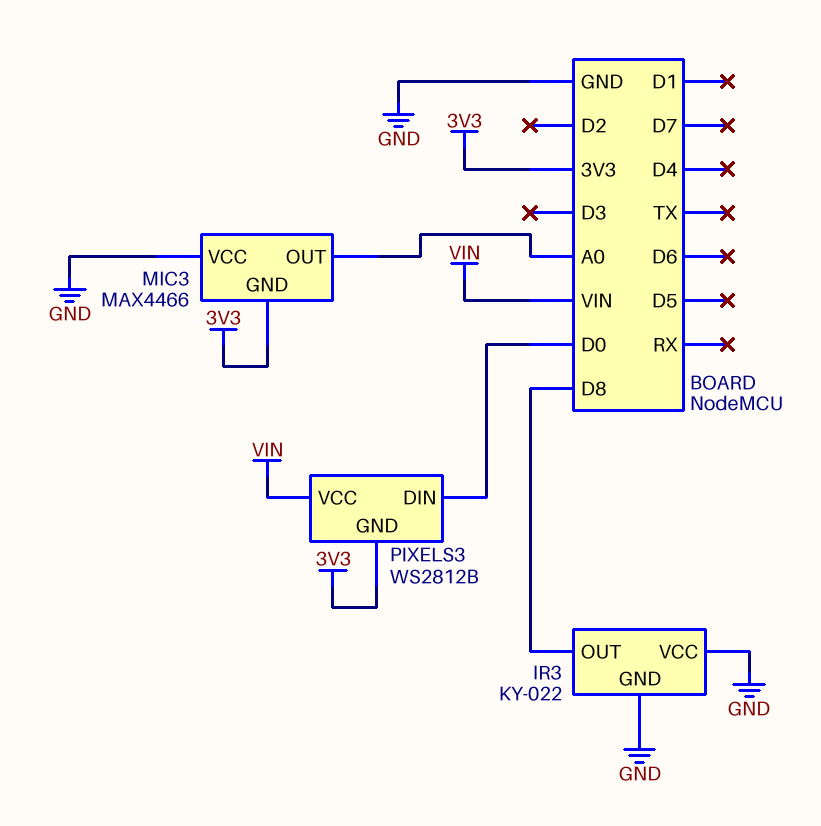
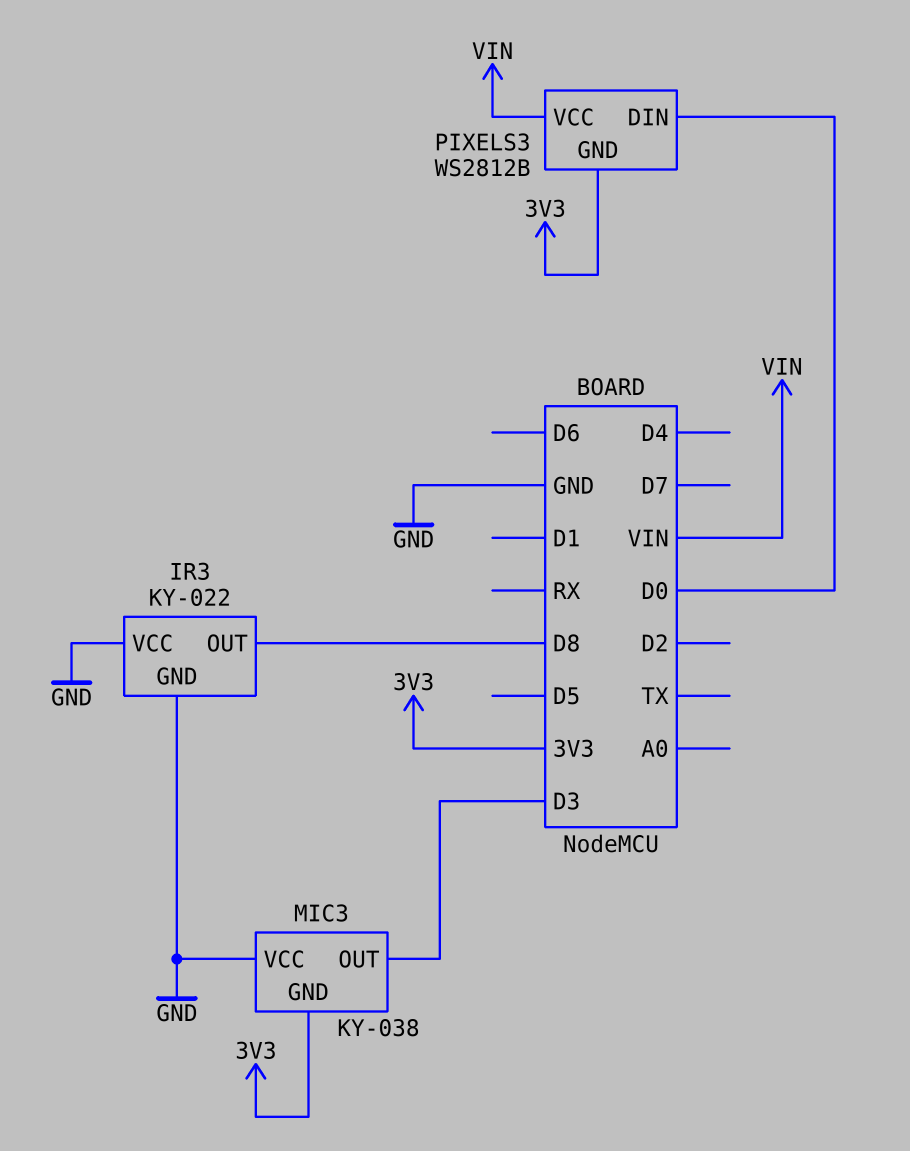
MIC3: MAX4466 -> KY-038
MIC3 pin OUT: A0 -> D3

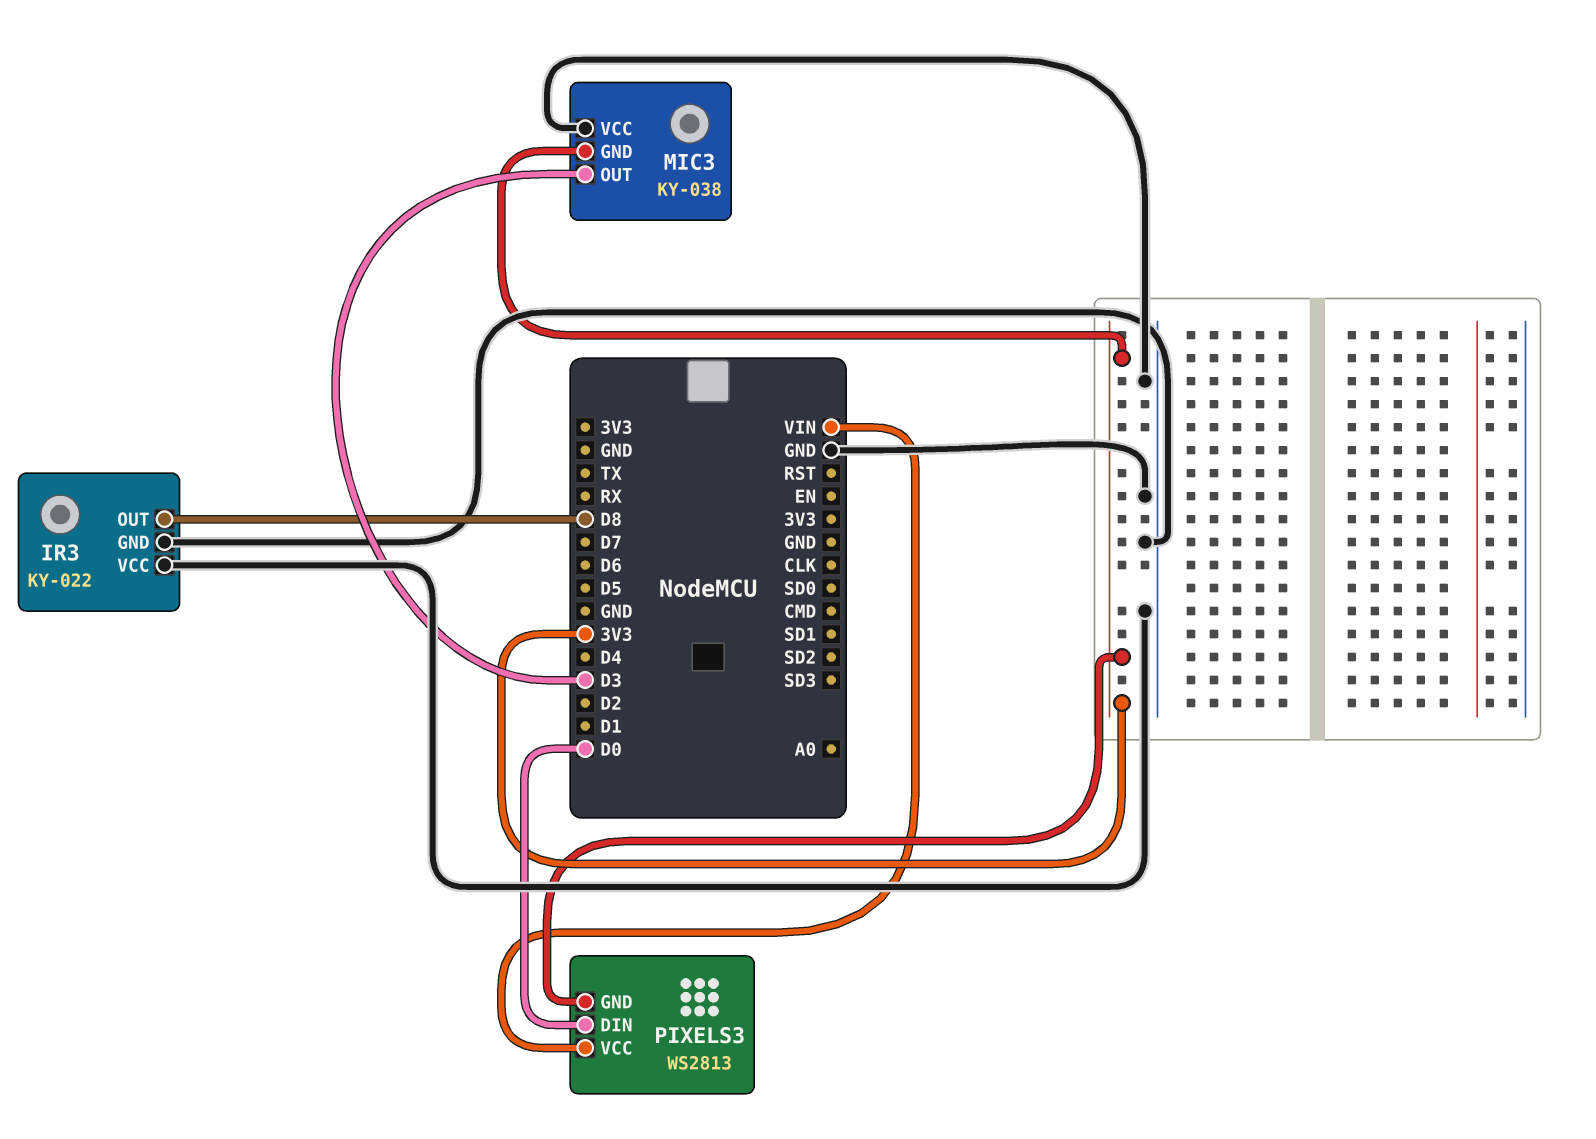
PIXELS3: WS2812B -> WS2813

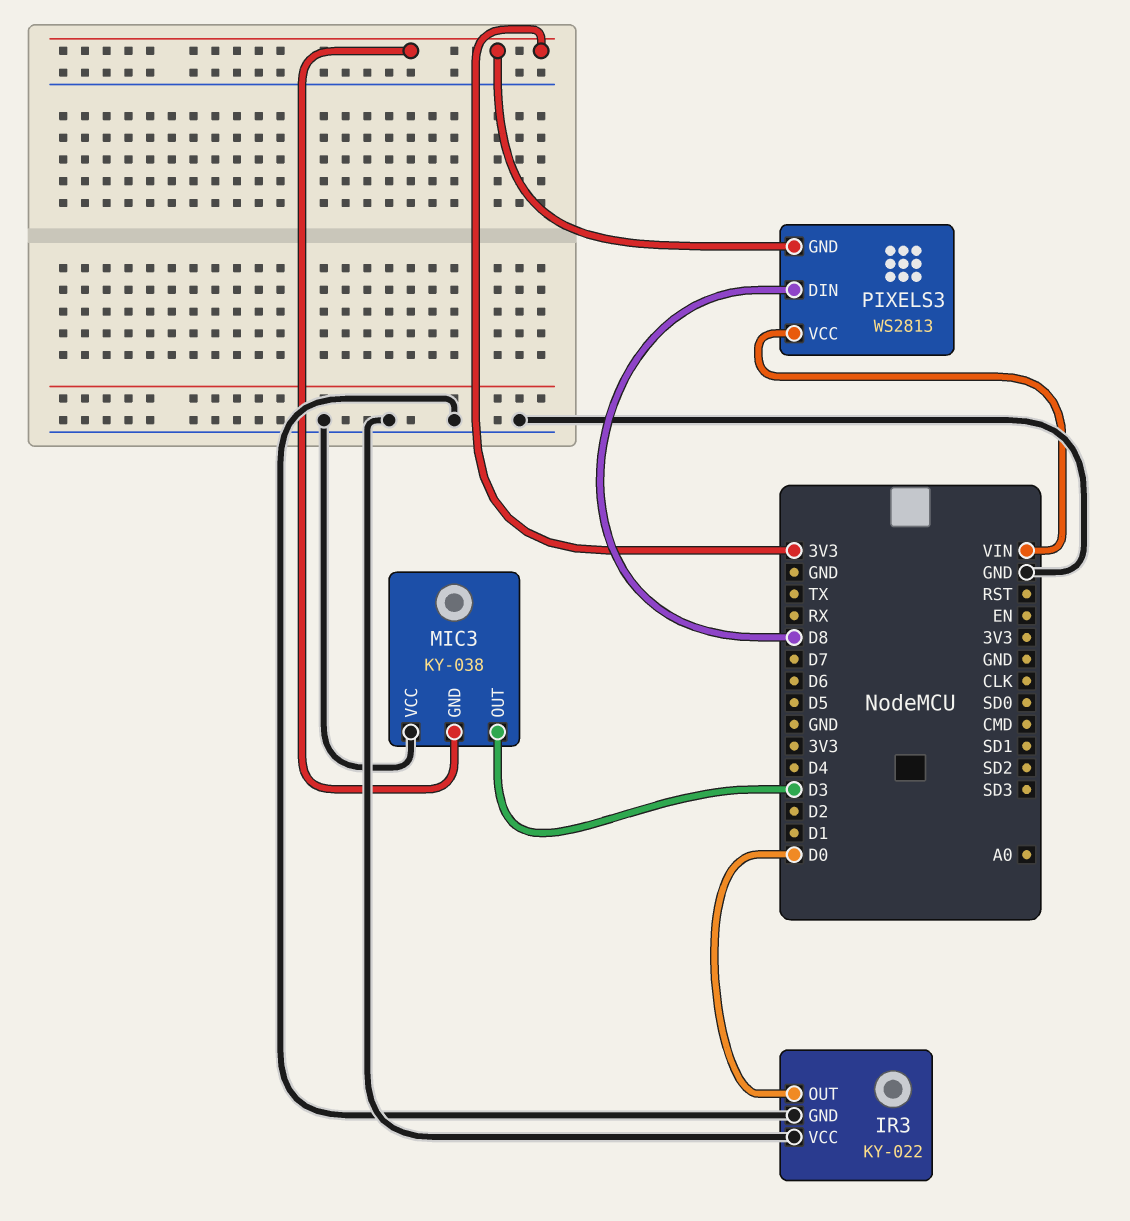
IR3 pin OUT: D8 -> D0
PIXELS3 pin DIN: D0 -> D8

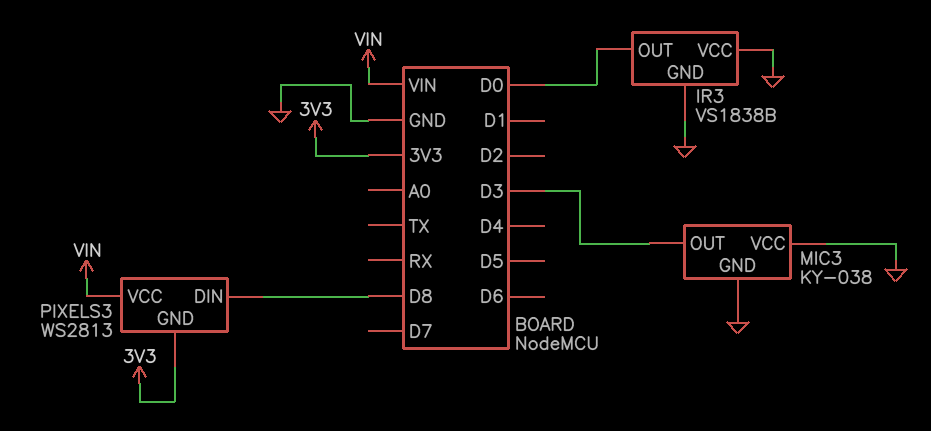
IR3: KY-022 -> VS1838B
MIC3 pin GND: 3V3 -> GND

